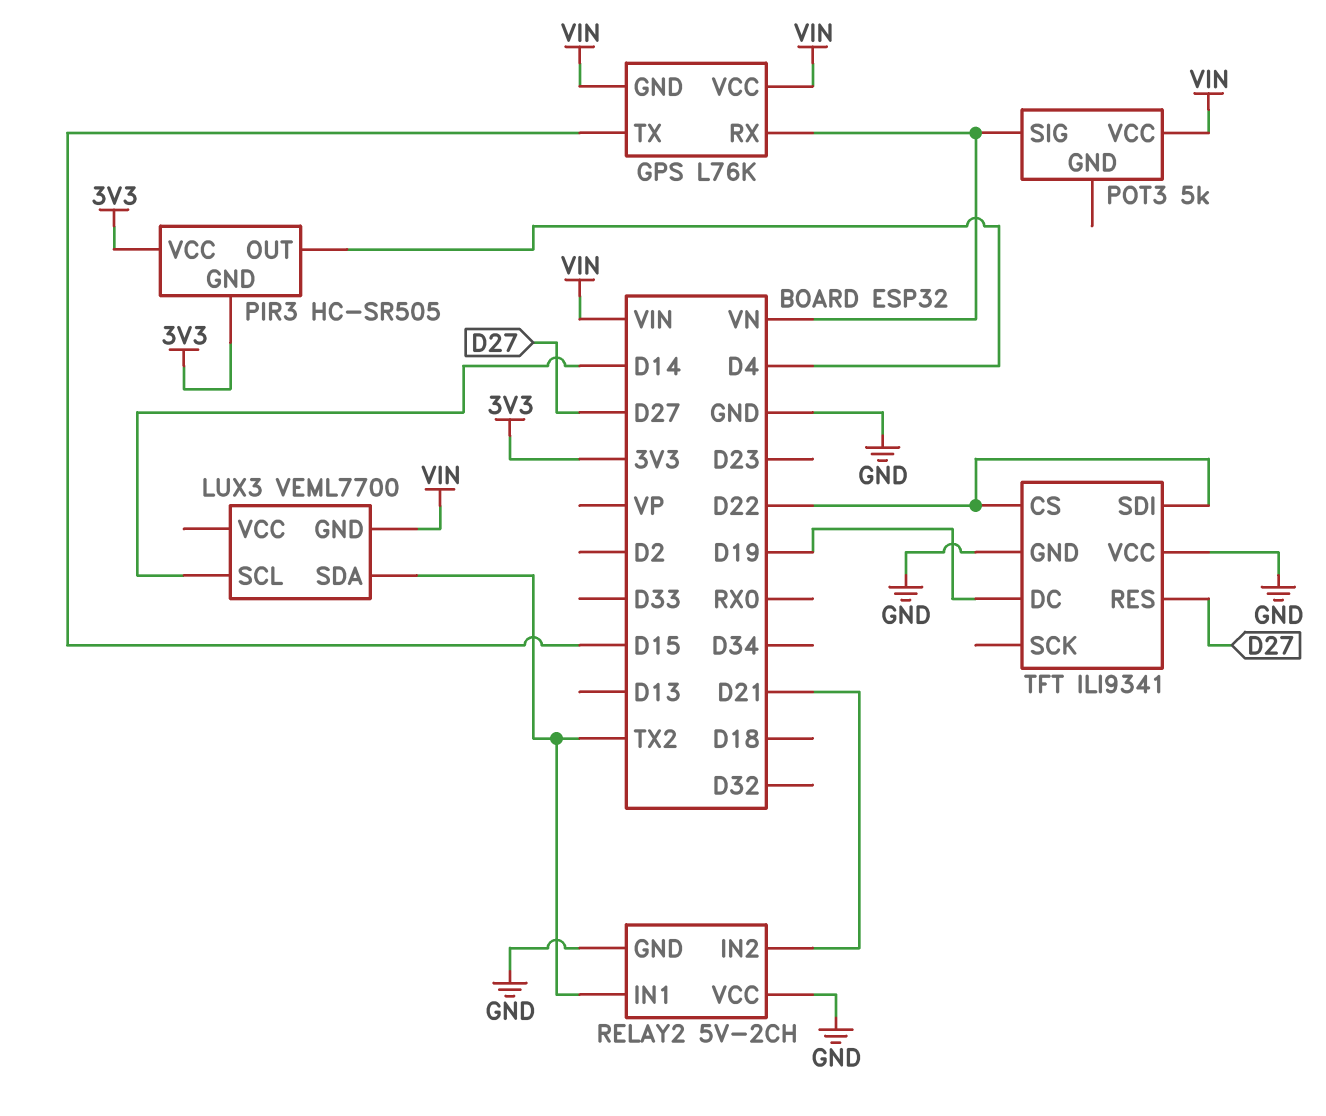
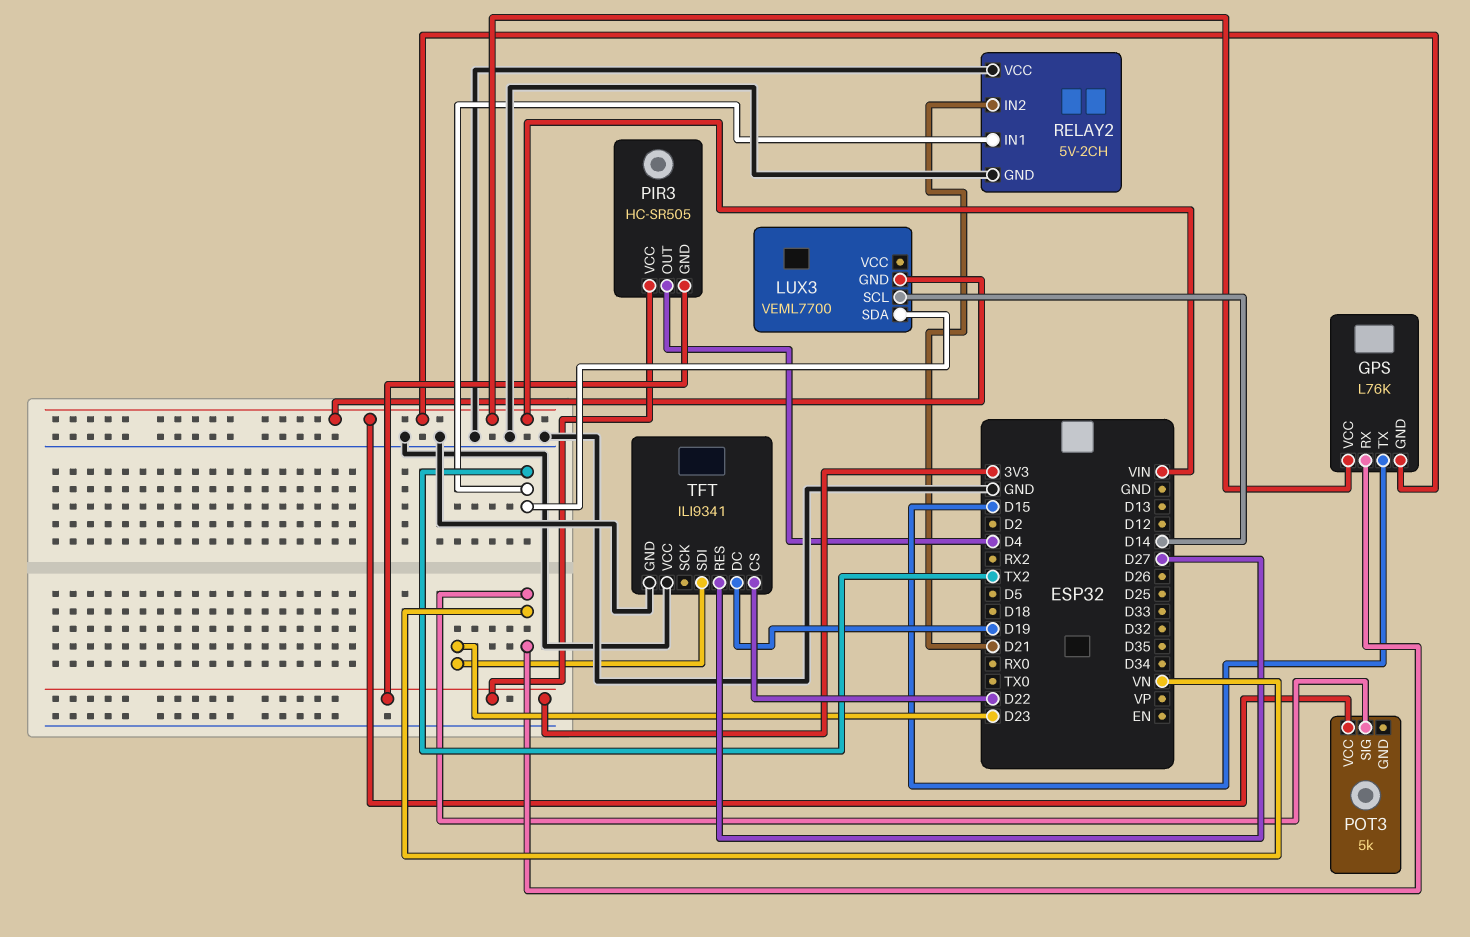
TFT pin SDI: D22 -> D23

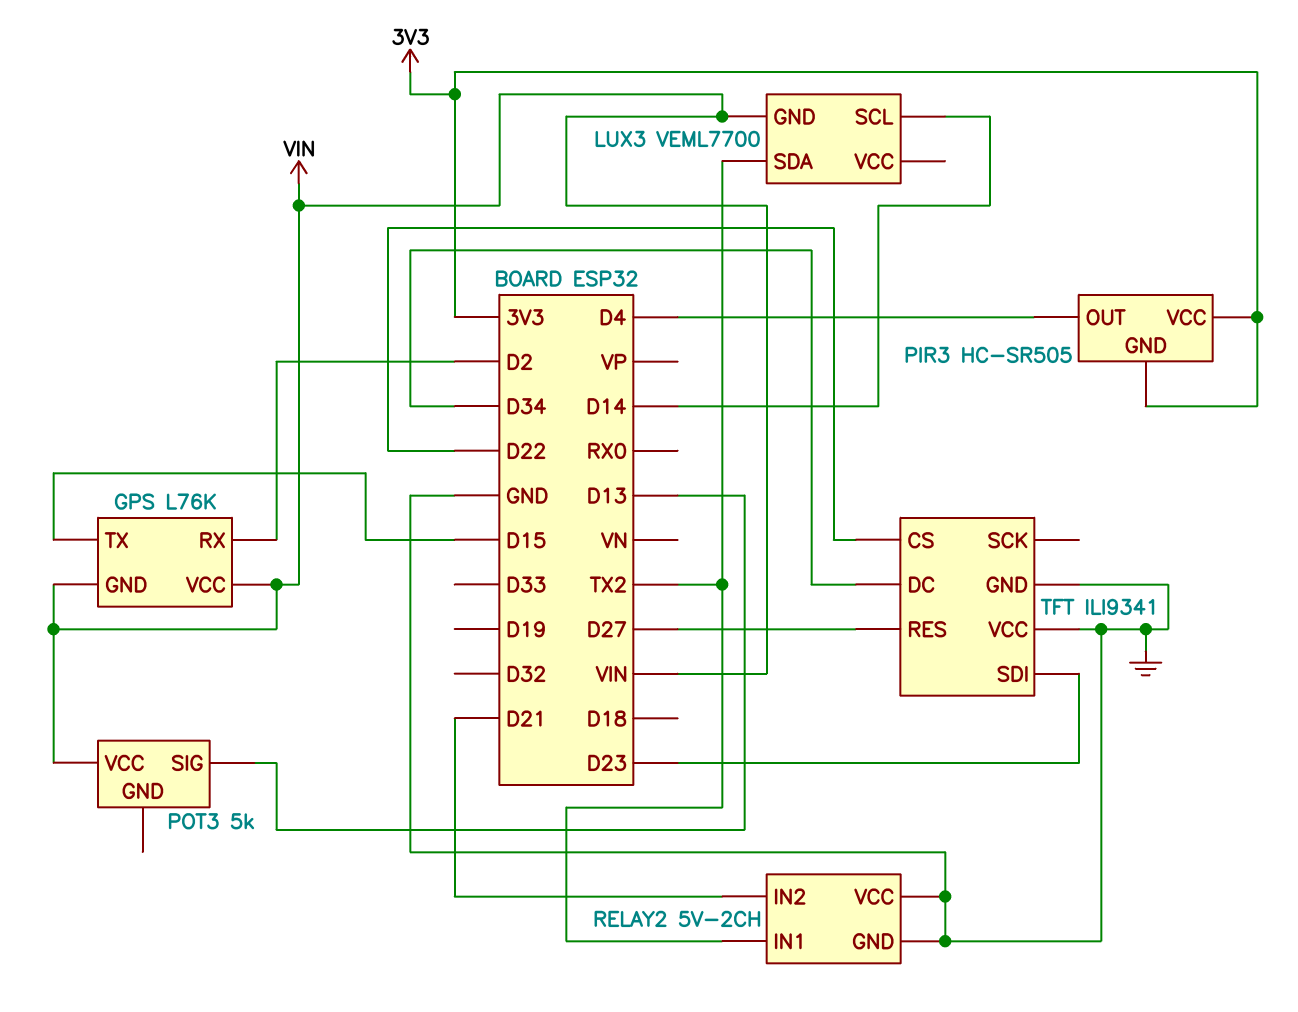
GPS pin RX: VN -> D2
POT3 pin SIG: VN -> D13
TFT pin DC: D19 -> D34

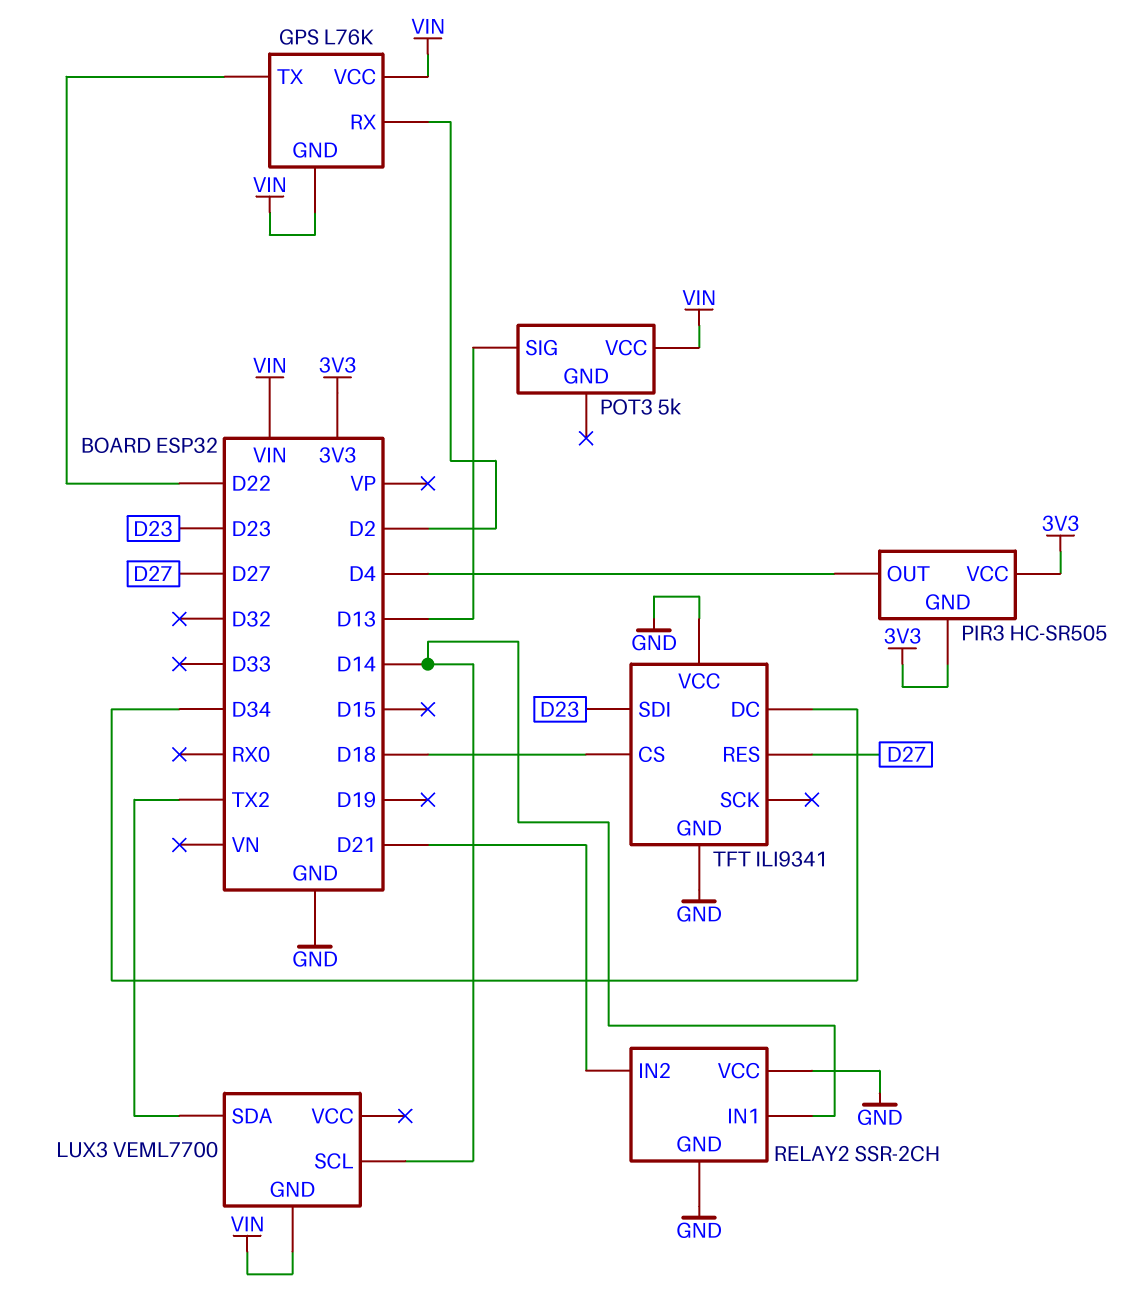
GPS pin TX: D15 -> D22
RELAY2: 5V-2CH -> SSR-2CH
RELAY2 pin IN1: TX2 -> D14
TFT pin CS: D22 -> D18

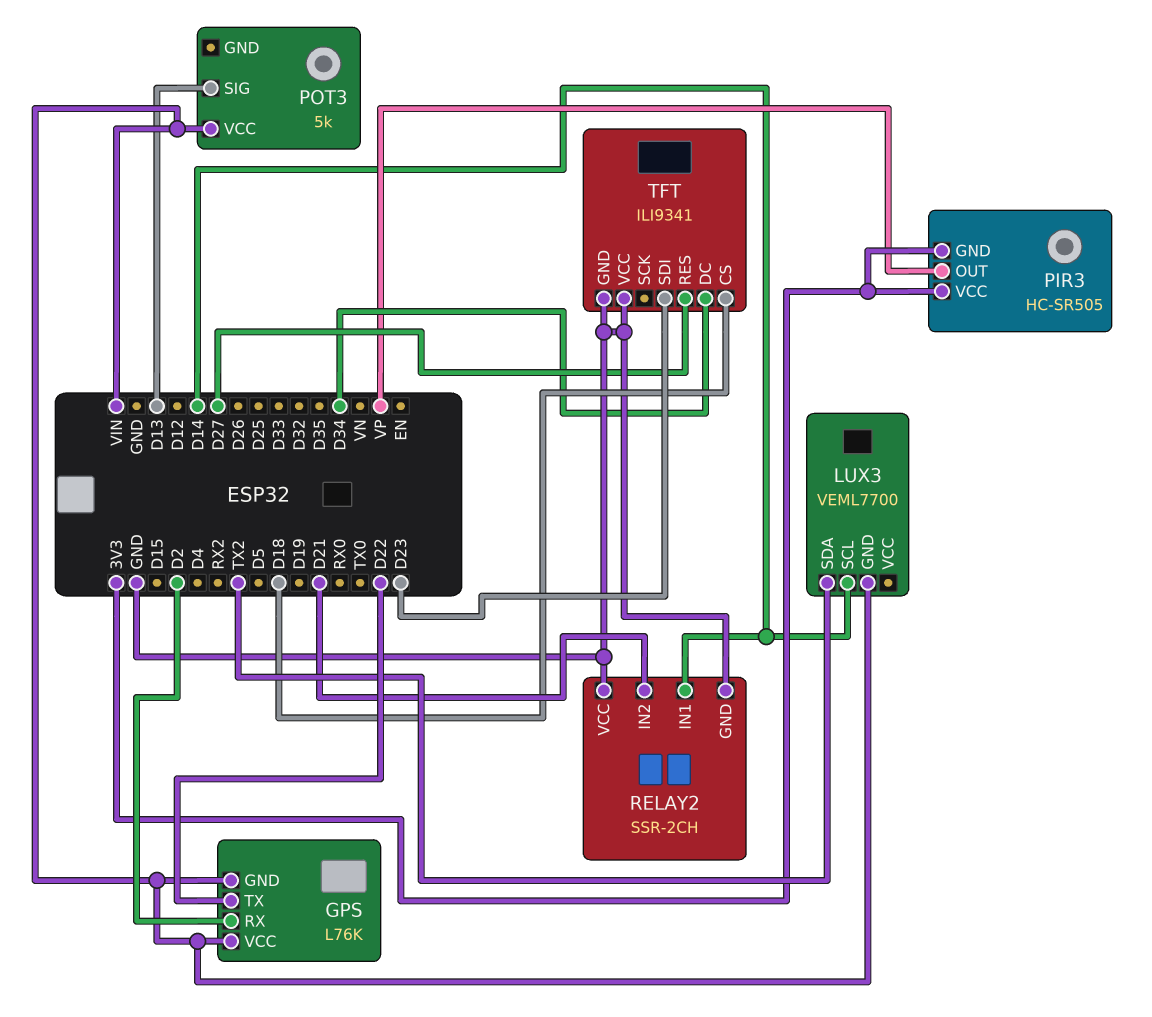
PIR3 pin OUT: D4 -> VP

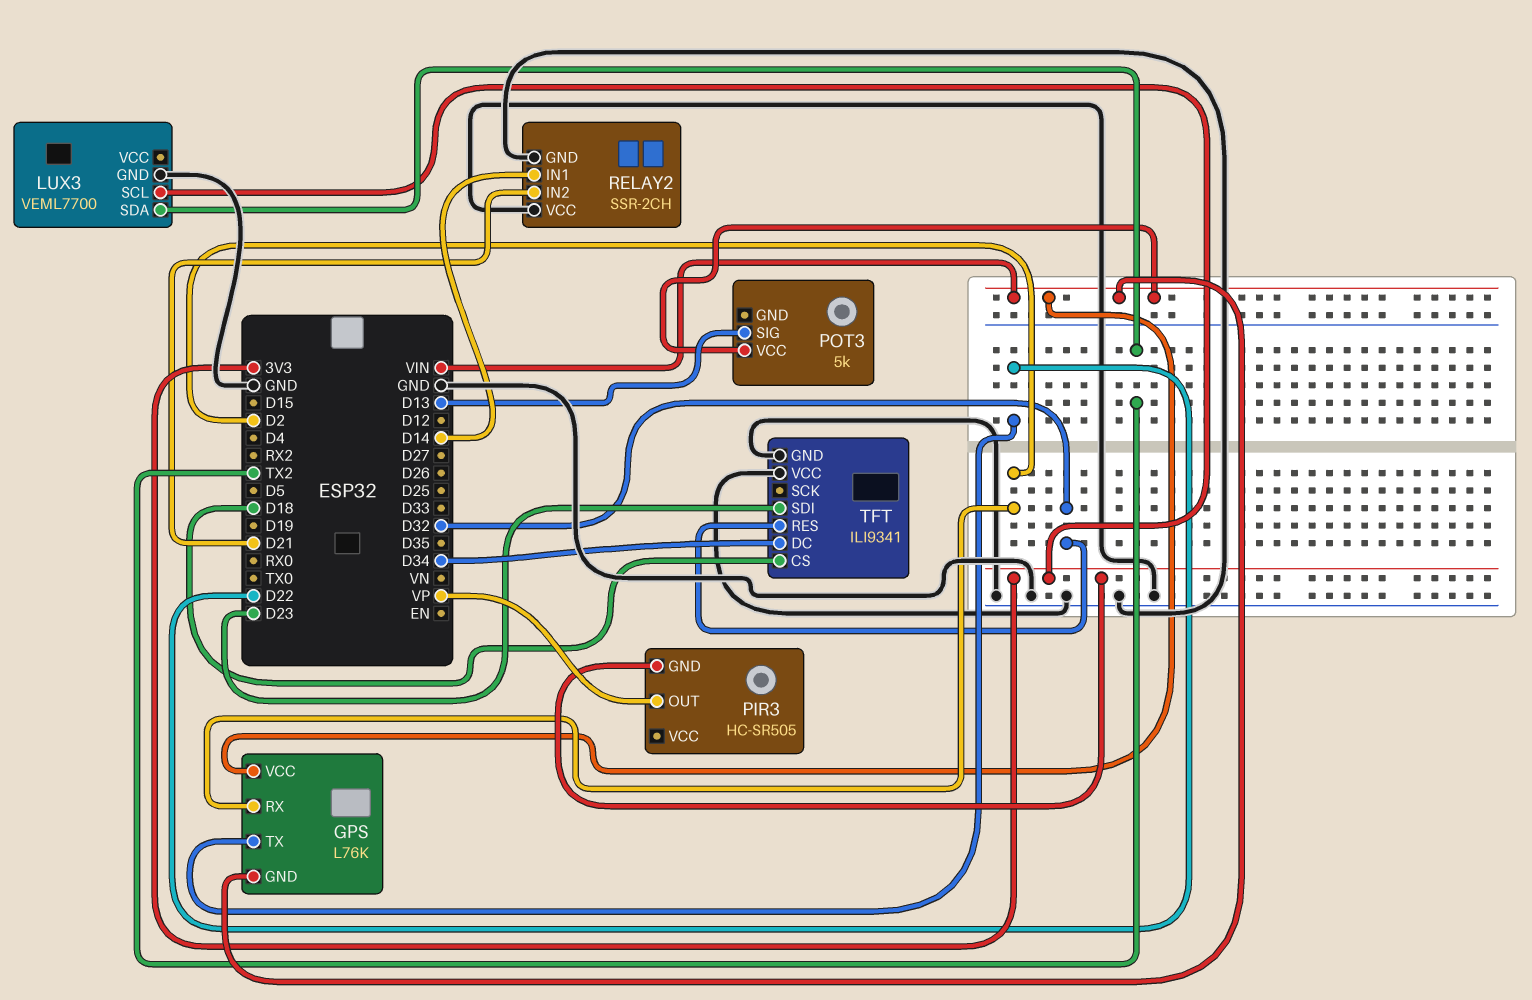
LUX3 pin GND: VIN -> GND
LUX3 pin SCL: D14 -> 3V3
PIR3 pin VCC: 3V3 -> none
TFT pin RES: D27 -> D32

